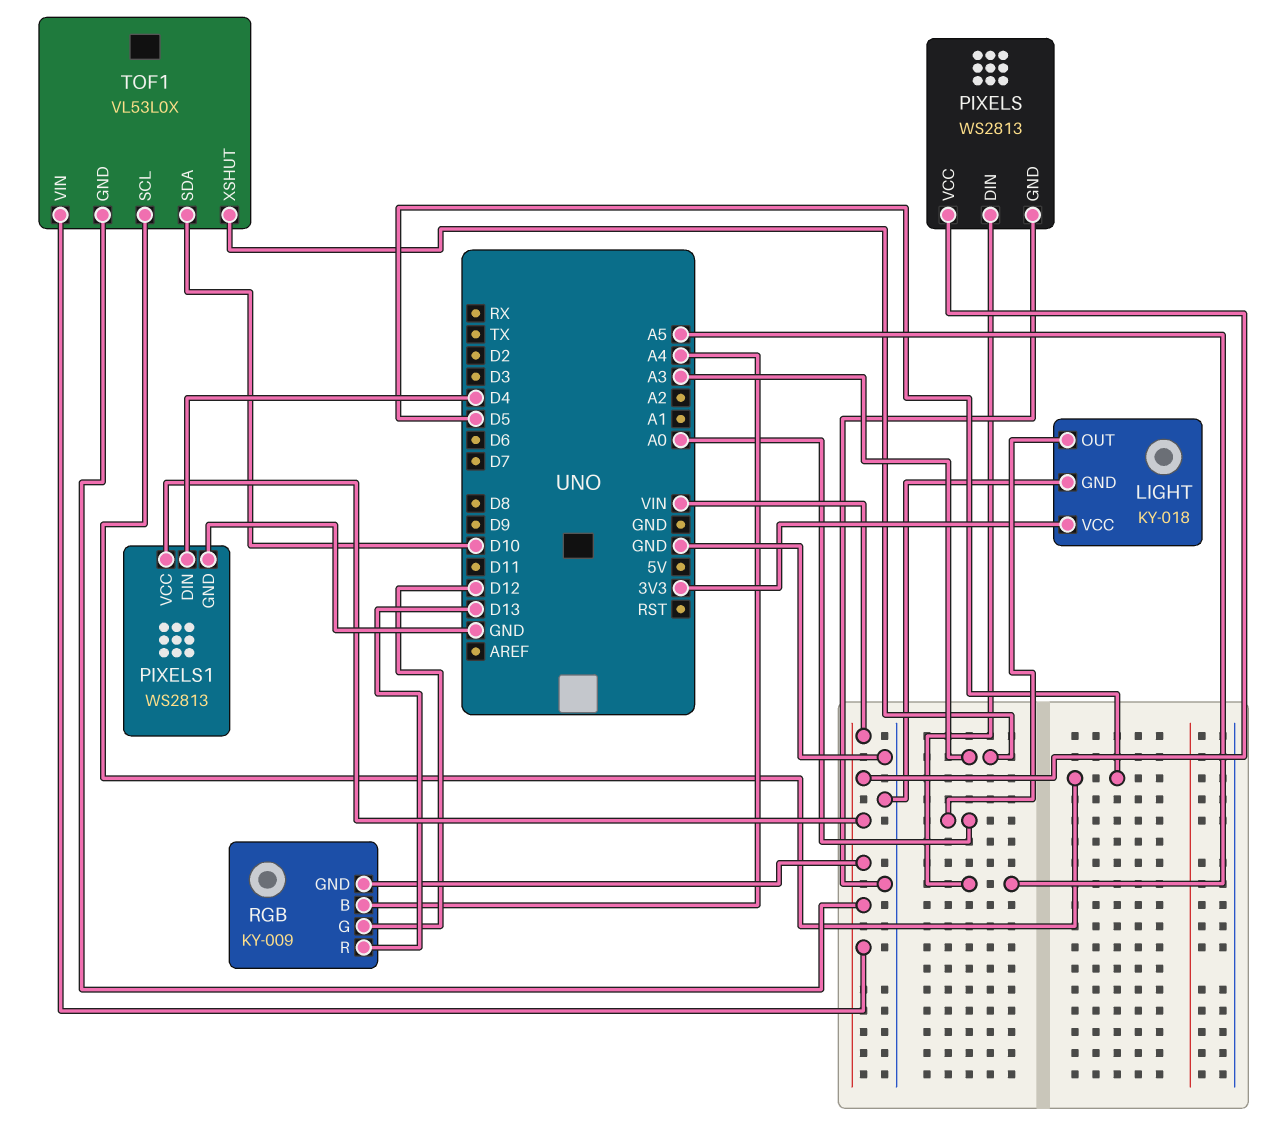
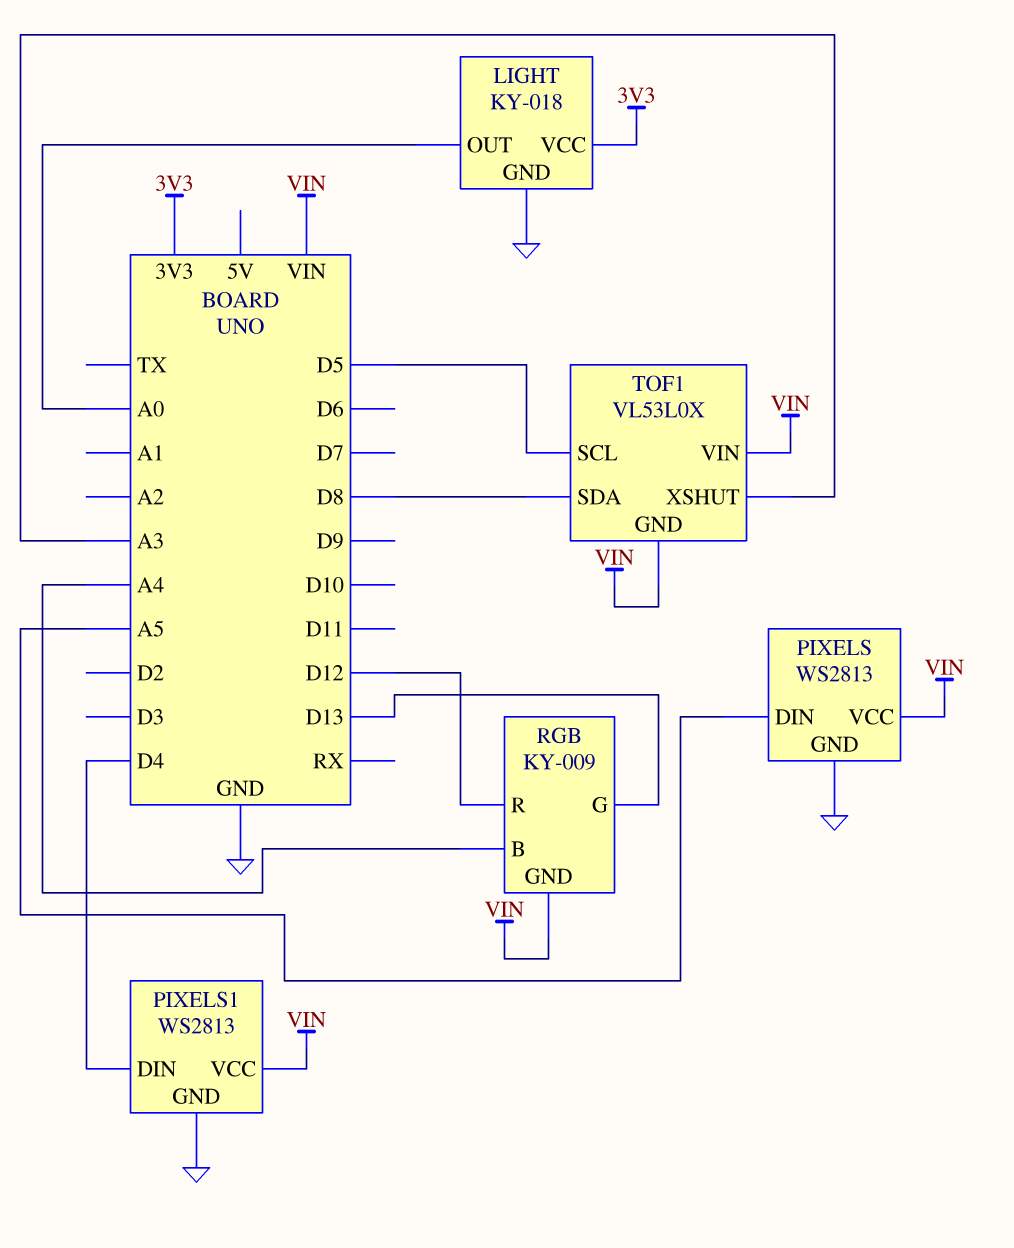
RGB pin G: D12 -> D13
RGB pin R: D13 -> D12
TOF1 pin SDA: D10 -> D8

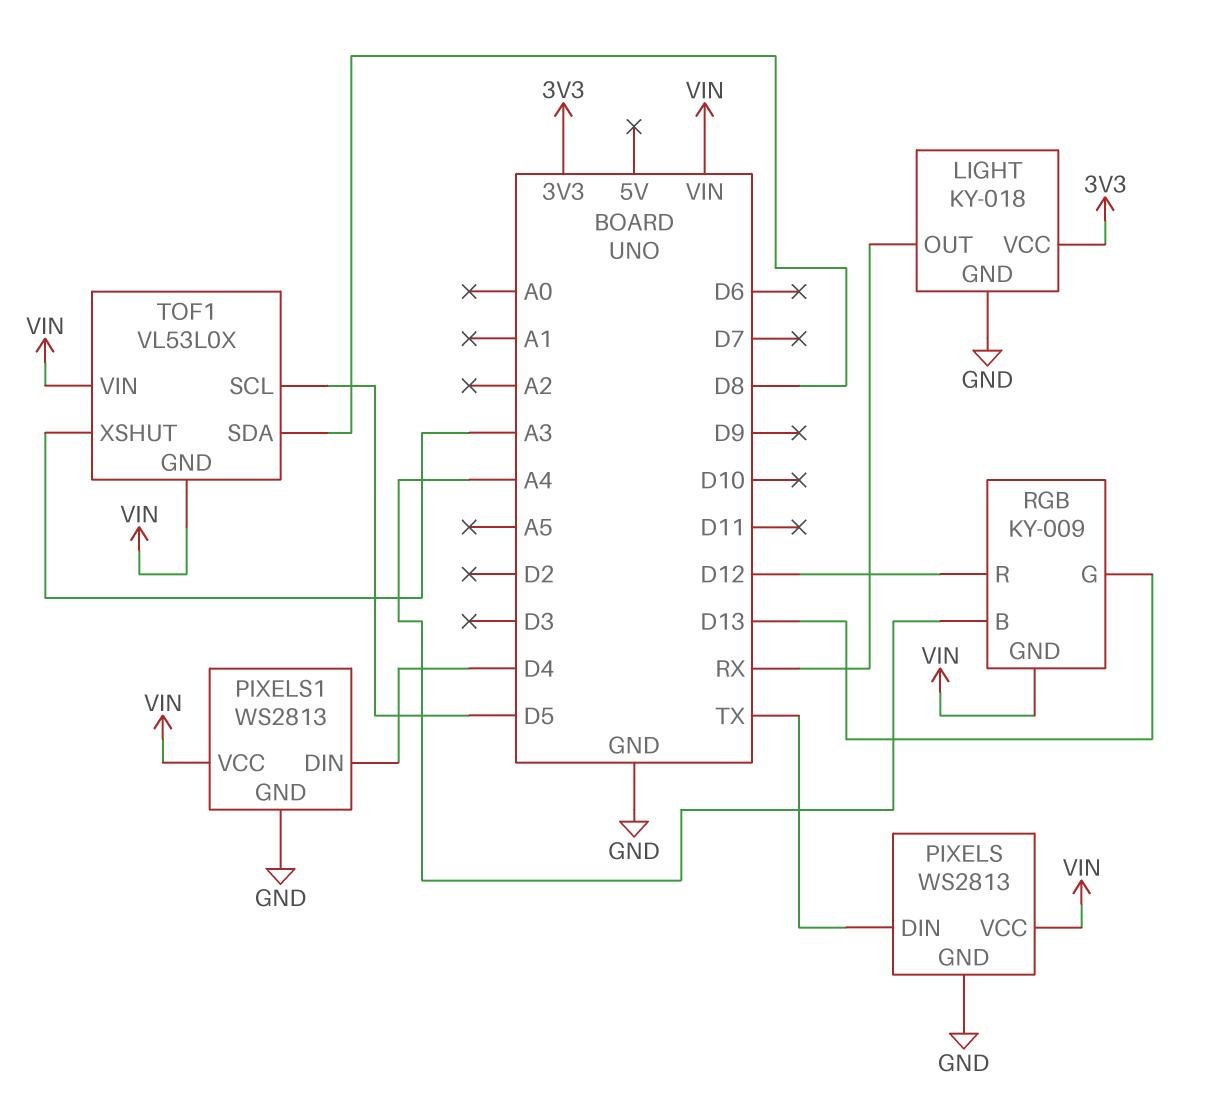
LIGHT pin OUT: A0 -> RX
PIXELS pin DIN: A5 -> TX

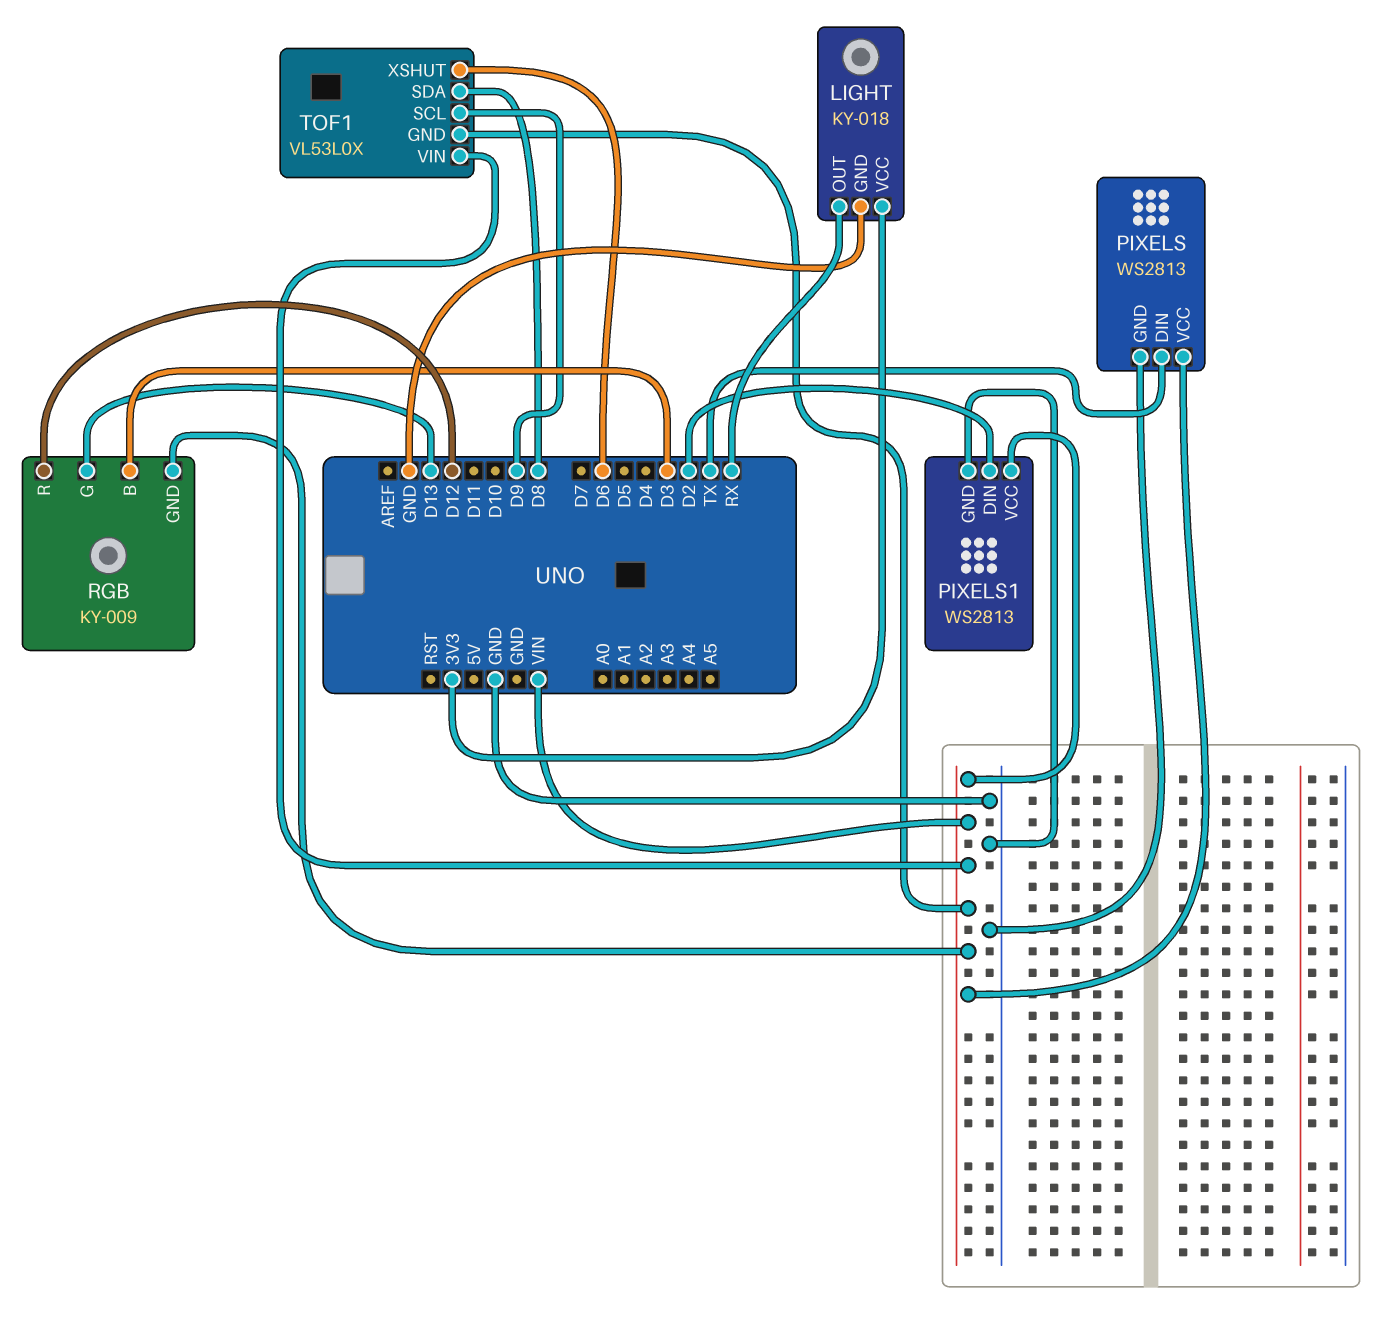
PIXELS1 pin DIN: D4 -> D2
RGB pin B: A4 -> D3
TOF1 pin SCL: D5 -> D9
TOF1 pin XSHUT: A3 -> D6

